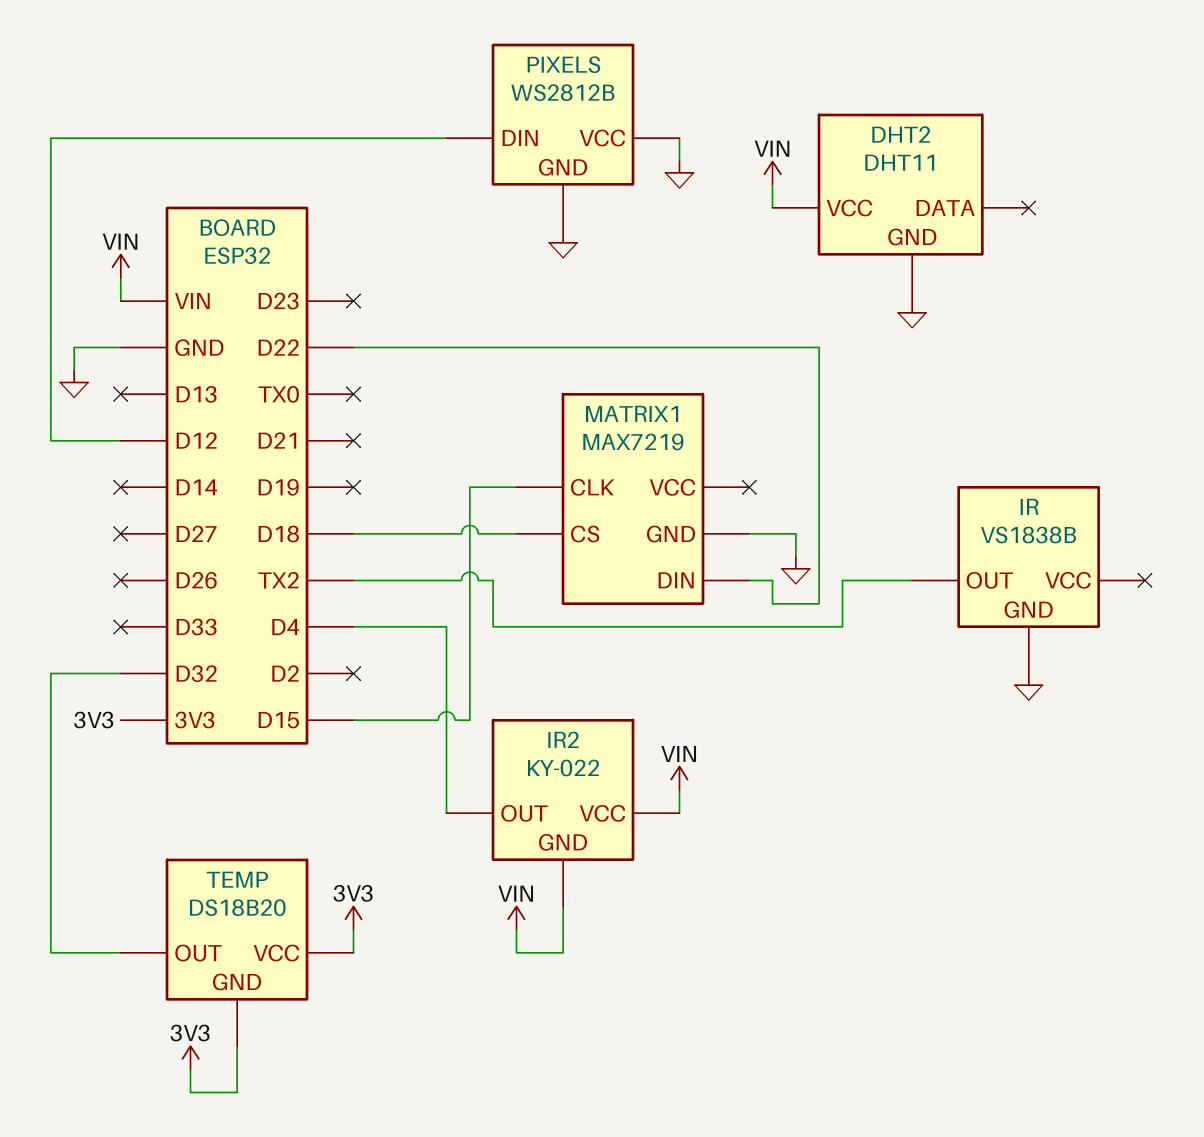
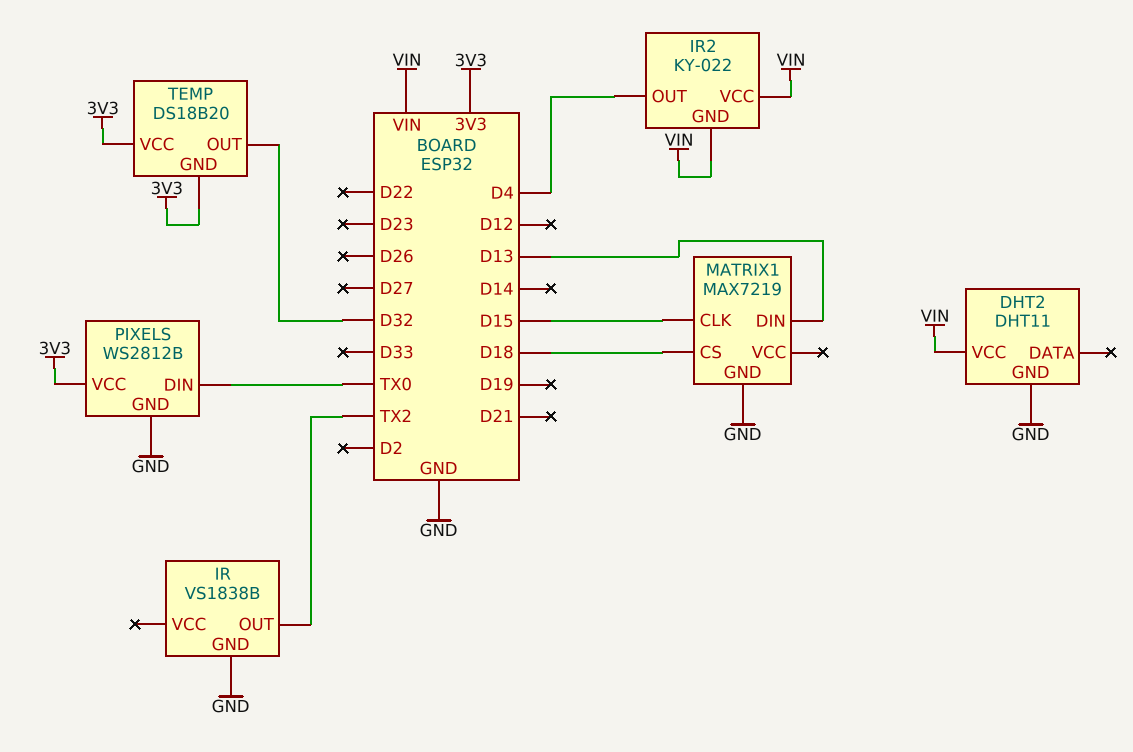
MATRIX1 pin DIN: D22 -> D13
PIXELS pin DIN: D12 -> TX0
PIXELS pin VCC: GND -> 3V3

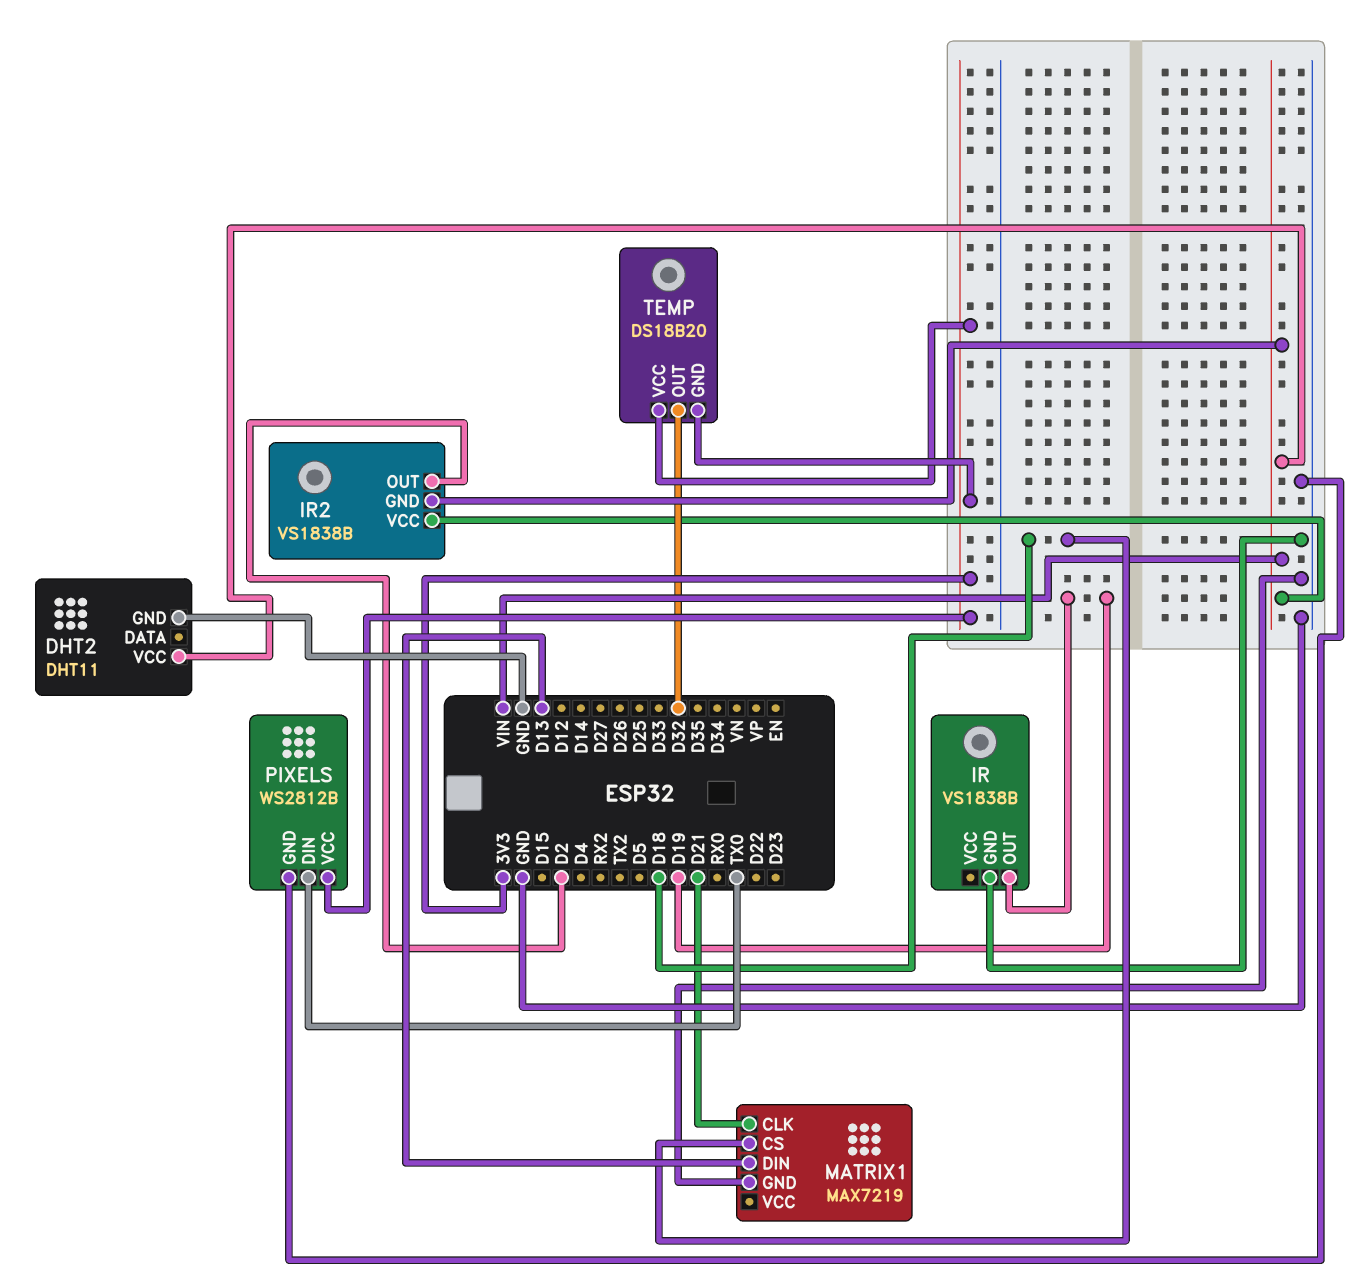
IR pin OUT: TX2 -> D19
IR2: KY-022 -> VS1838B
IR2 pin OUT: D4 -> D2
MATRIX1 pin CLK: D15 -> D21

